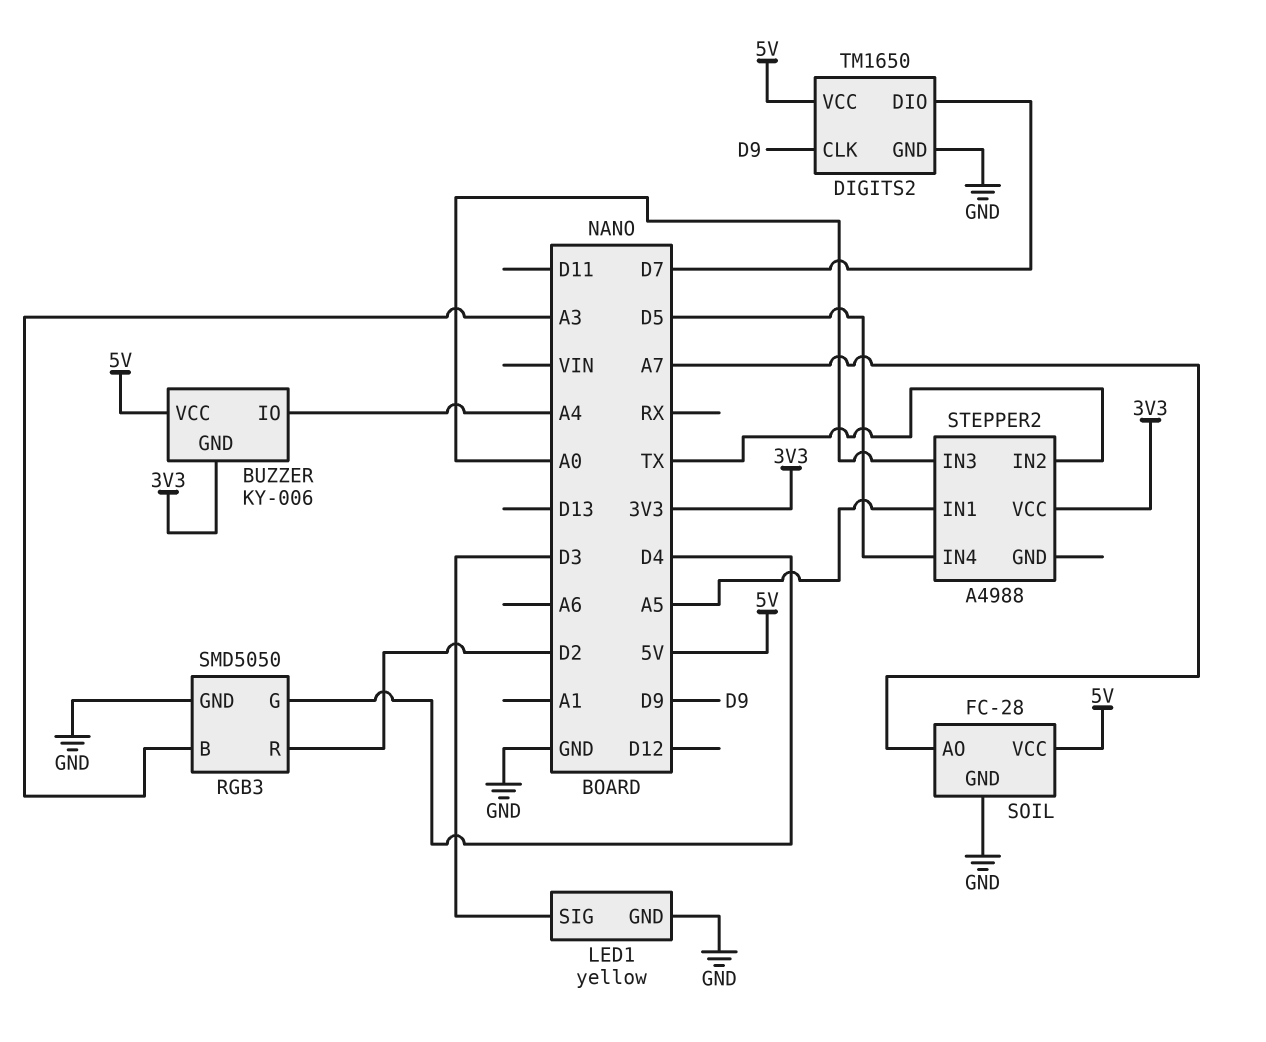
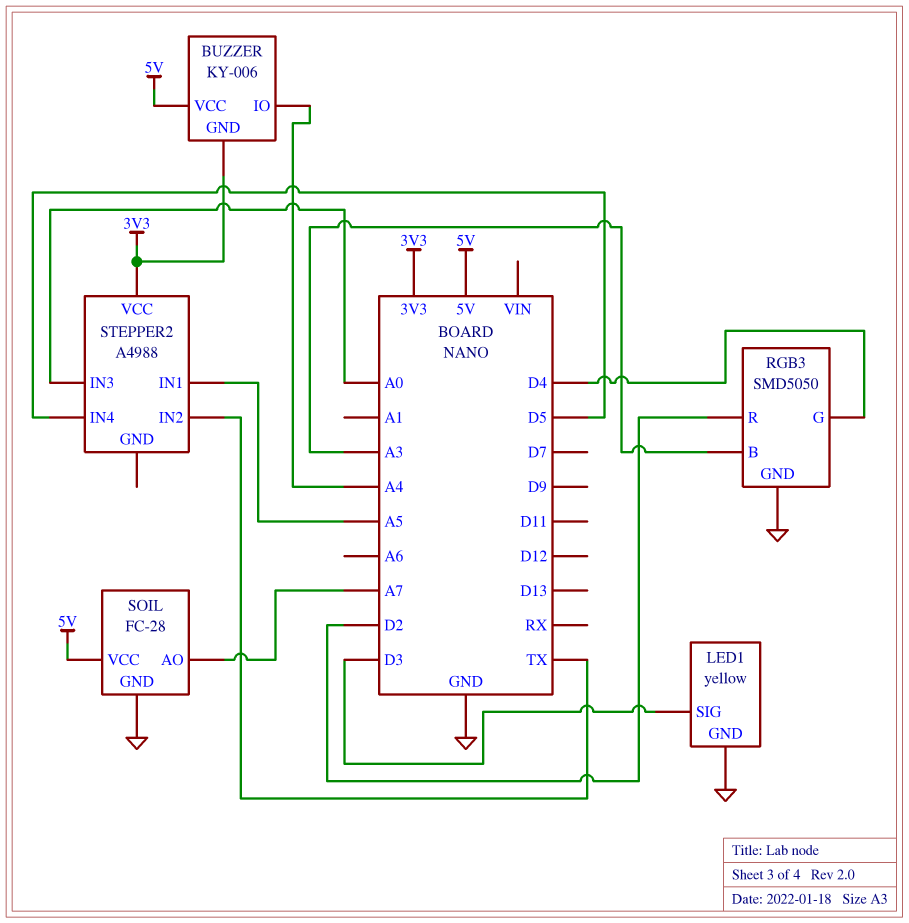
DIGITS2: TM1650 -> none
DIGITS2 pin CLK: D9 -> none
DIGITS2 pin DIO: D7 -> none
DIGITS2 pin GND: GND -> none
DIGITS2 pin VCC: 5V -> none

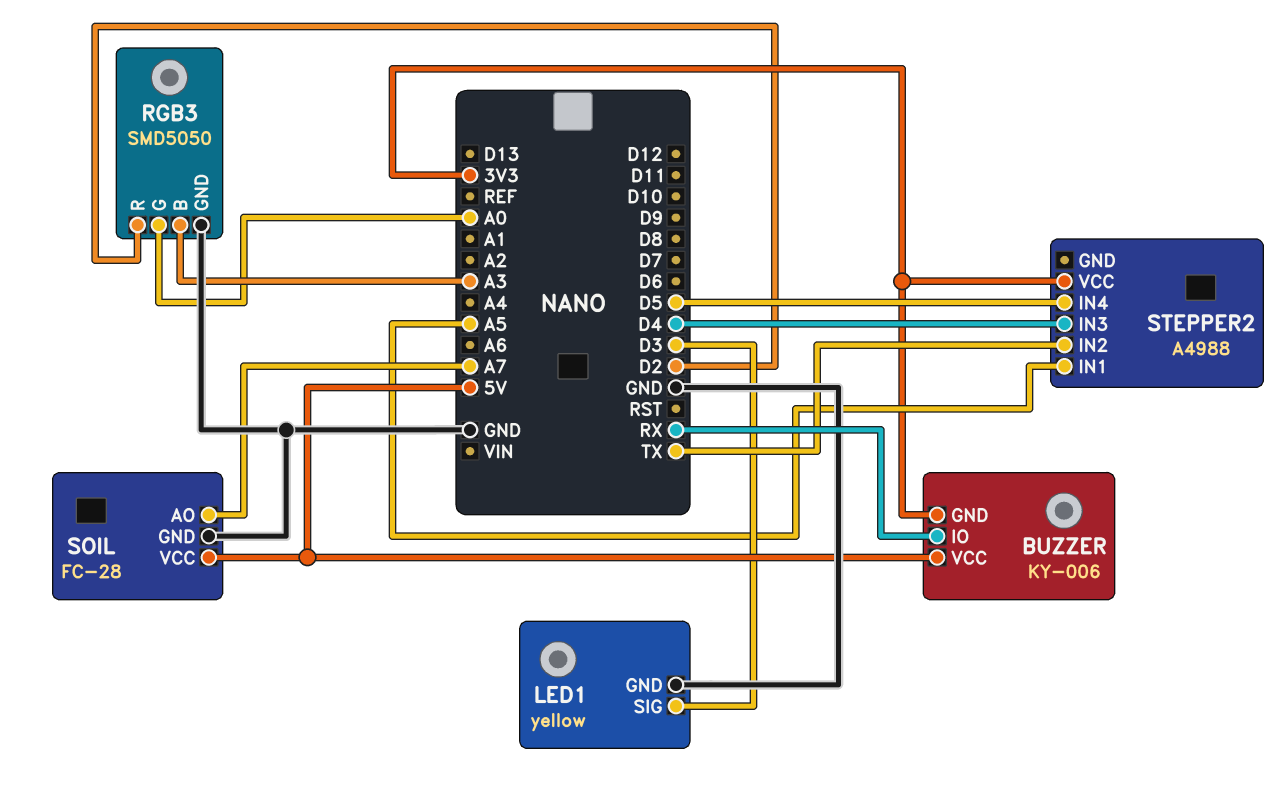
BUZZER pin IO: A4 -> RX
RGB3 pin G: D4 -> A0
STEPPER2 pin IN3: A0 -> D4

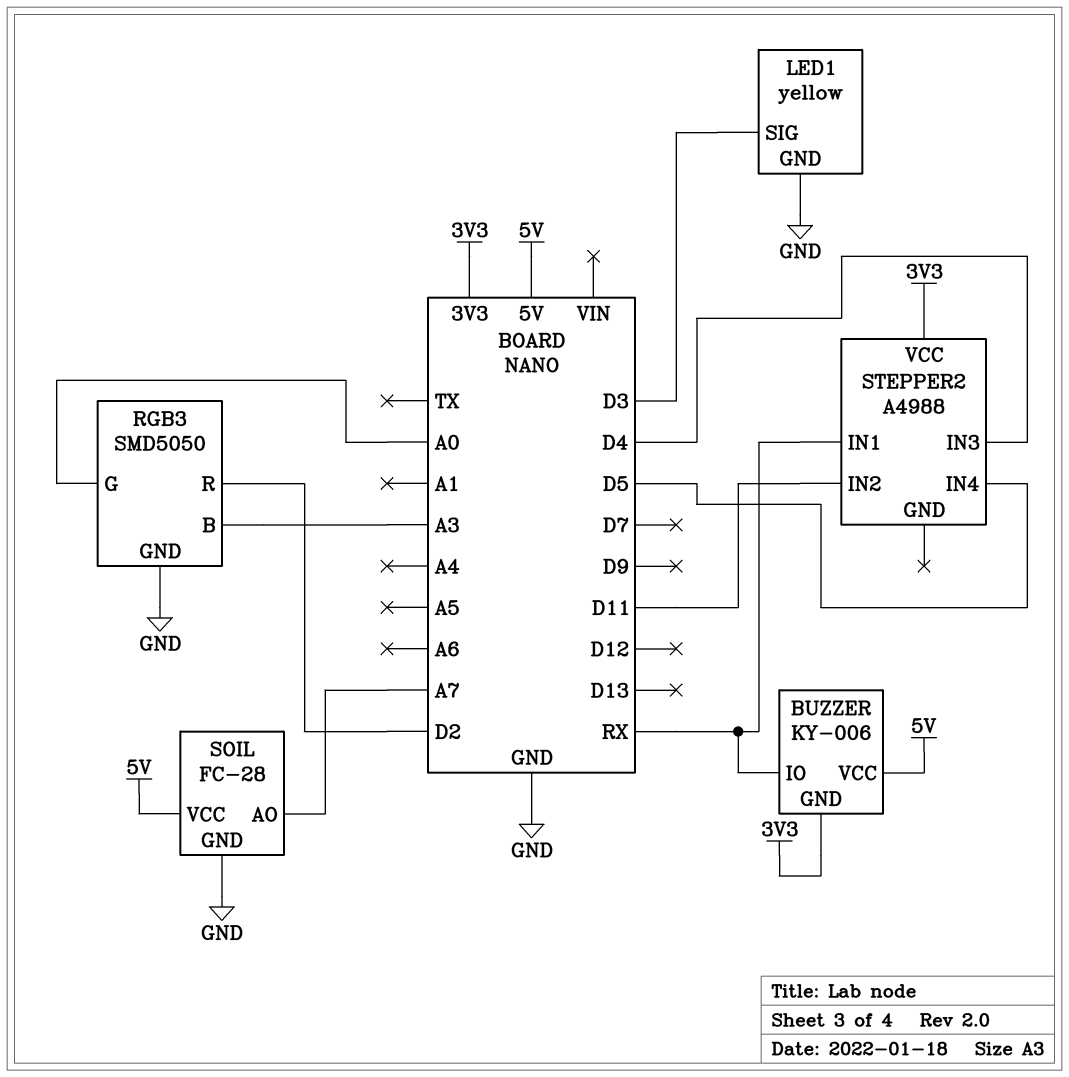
STEPPER2 pin IN1: A5 -> RX
STEPPER2 pin IN2: TX -> D11

